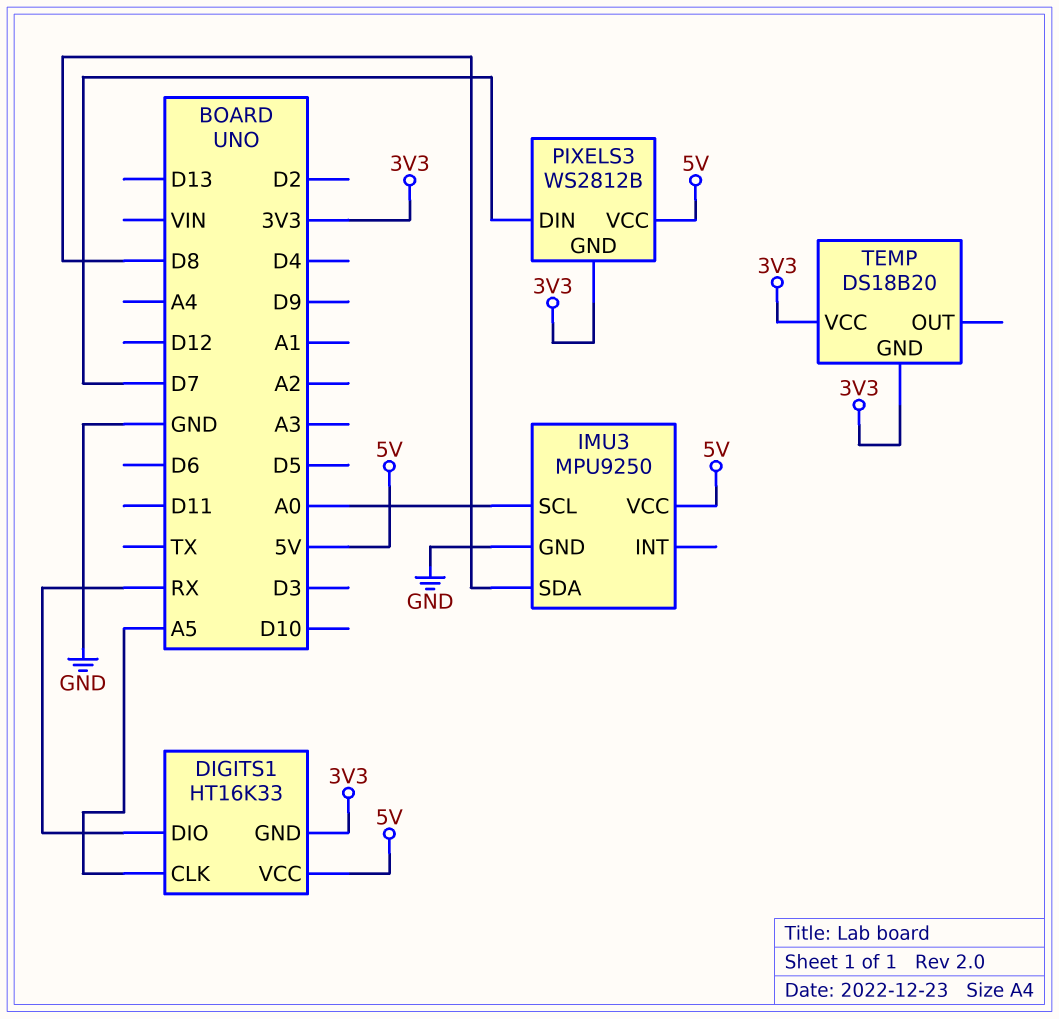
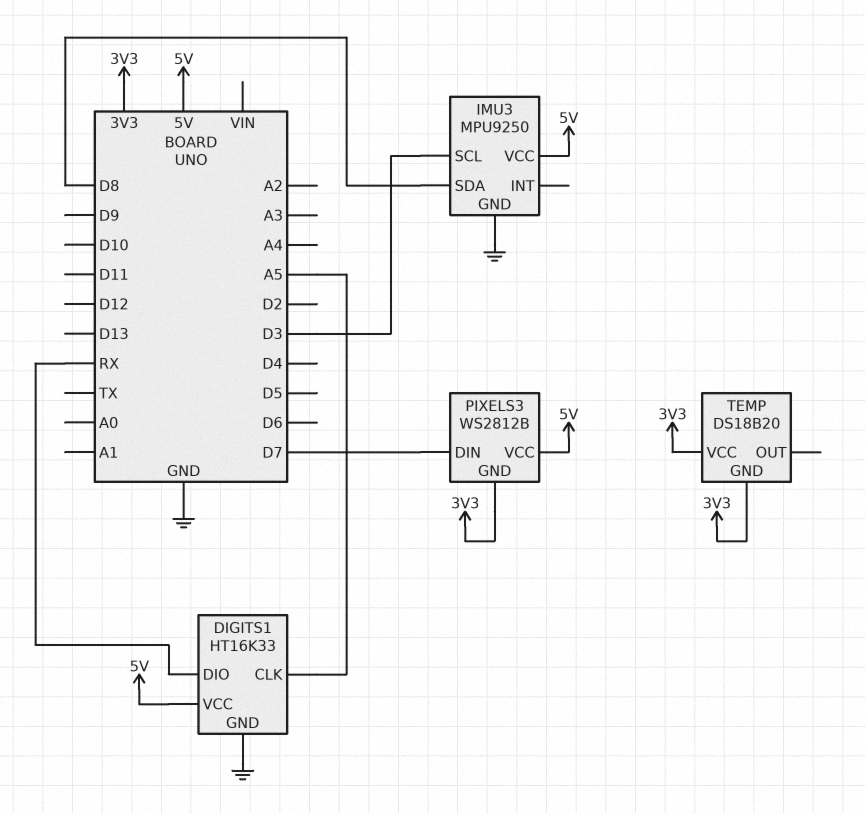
DIGITS1 pin GND: 3V3 -> GND
IMU3 pin SCL: A0 -> D3

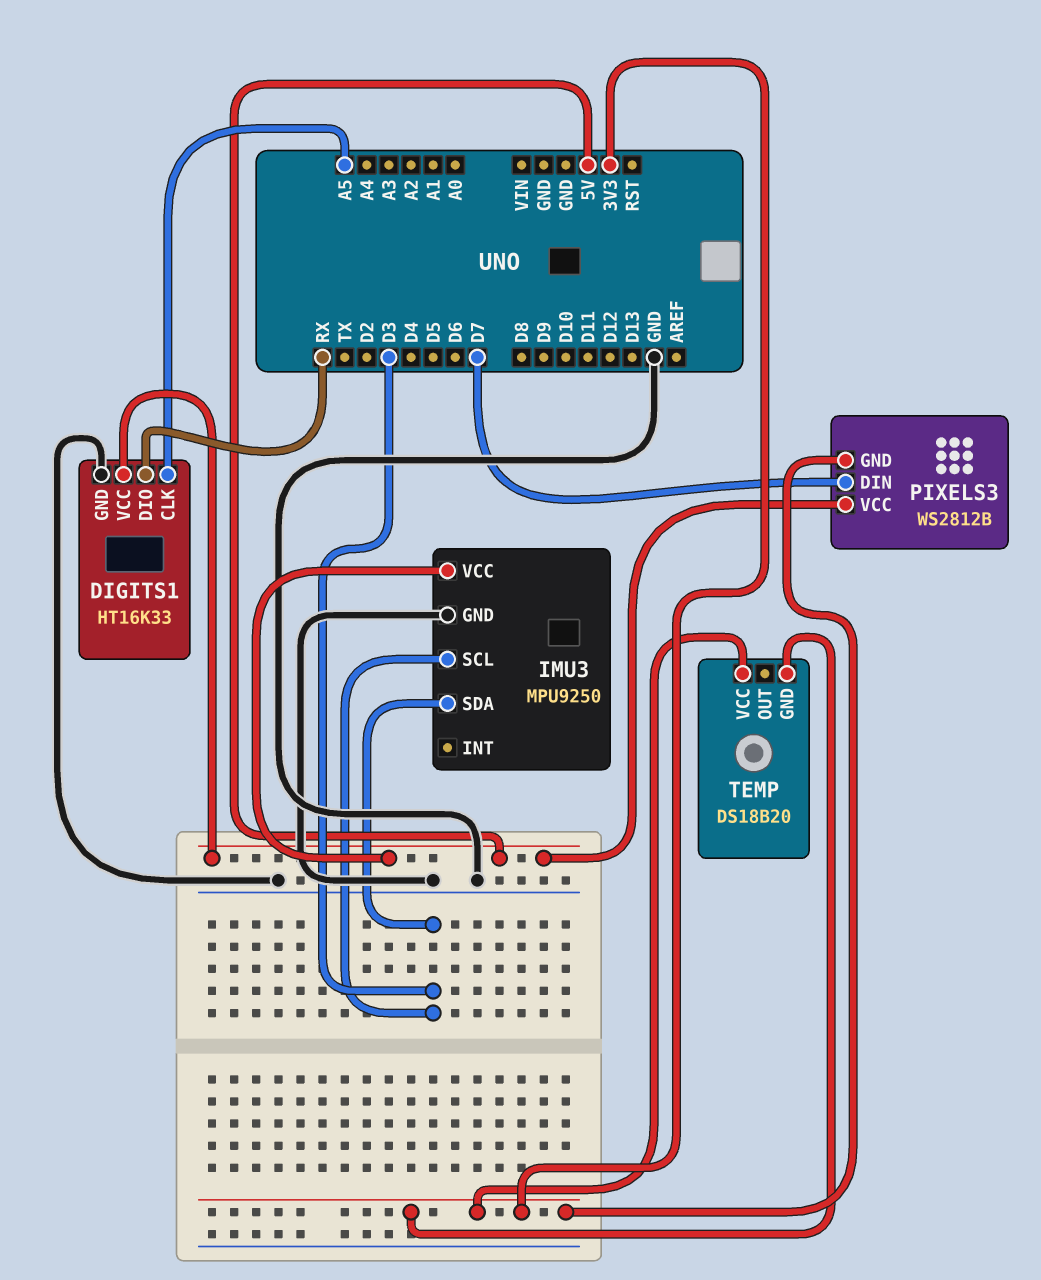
IMU3 pin SDA: D8 -> D3

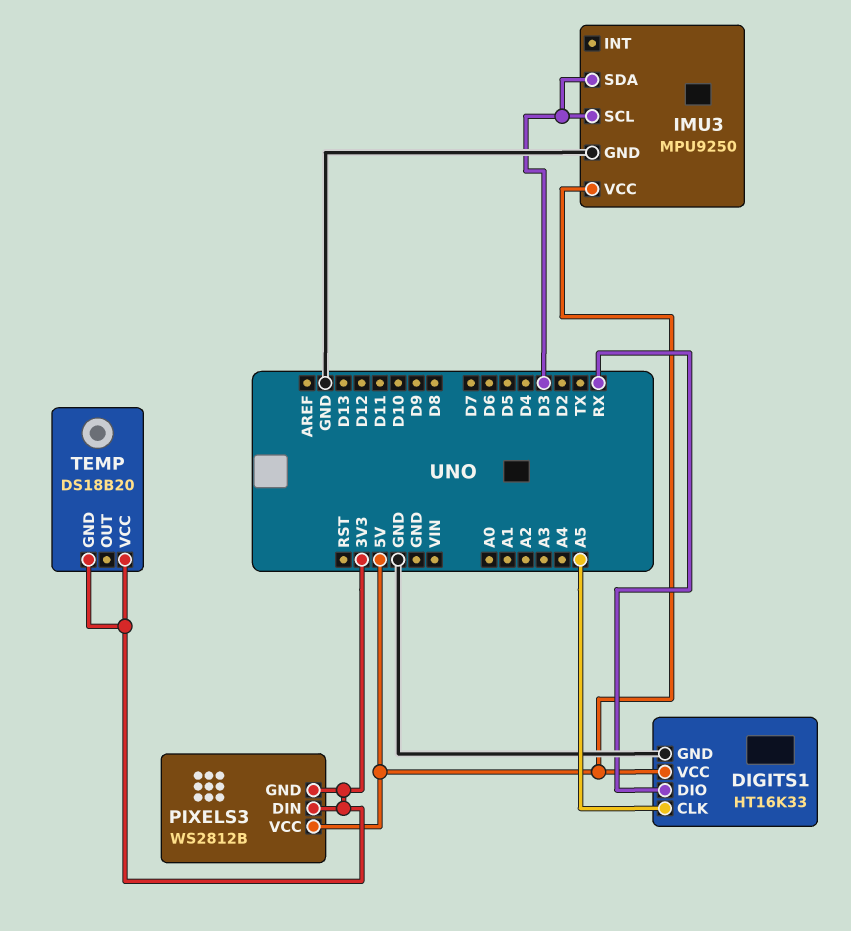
PIXELS3 pin DIN: D7 -> 3V3

